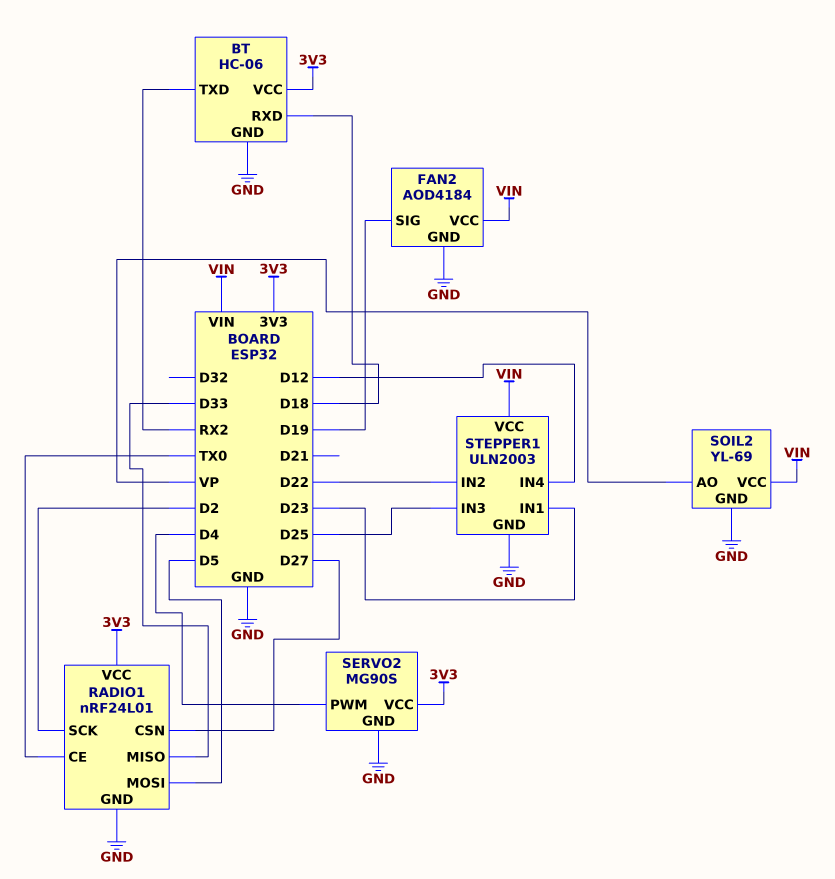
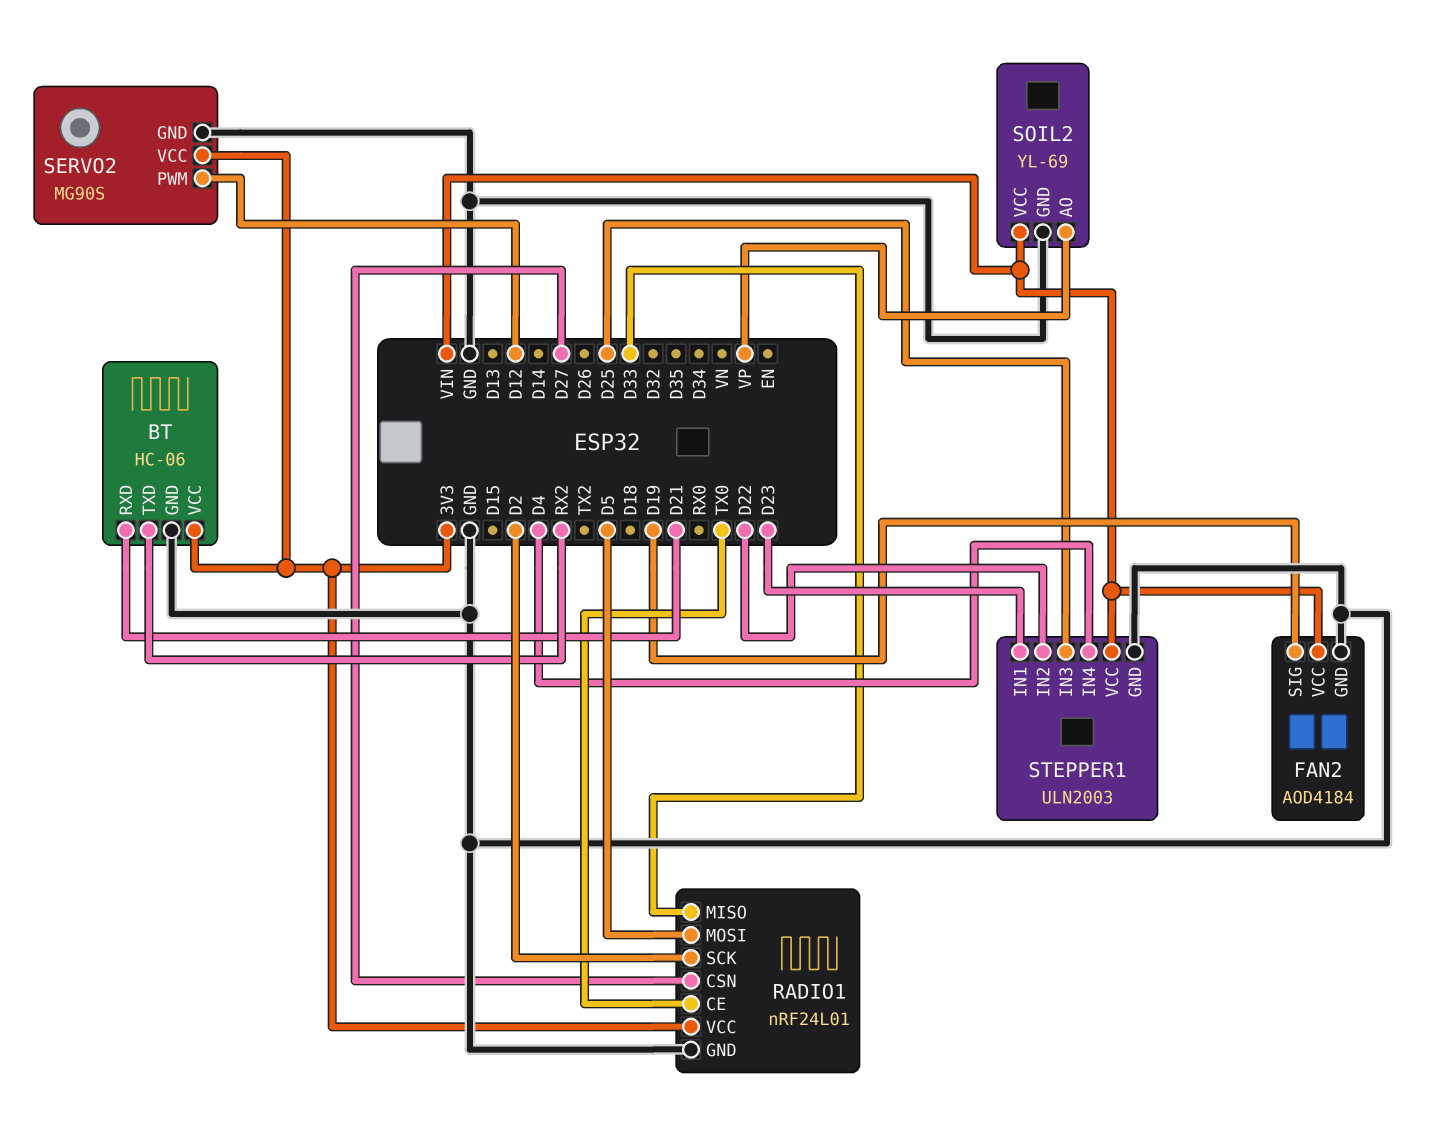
BT pin RXD: D18 -> D21
SERVO2 pin PWM: D4 -> D12
STEPPER1 pin IN4: D12 -> D4

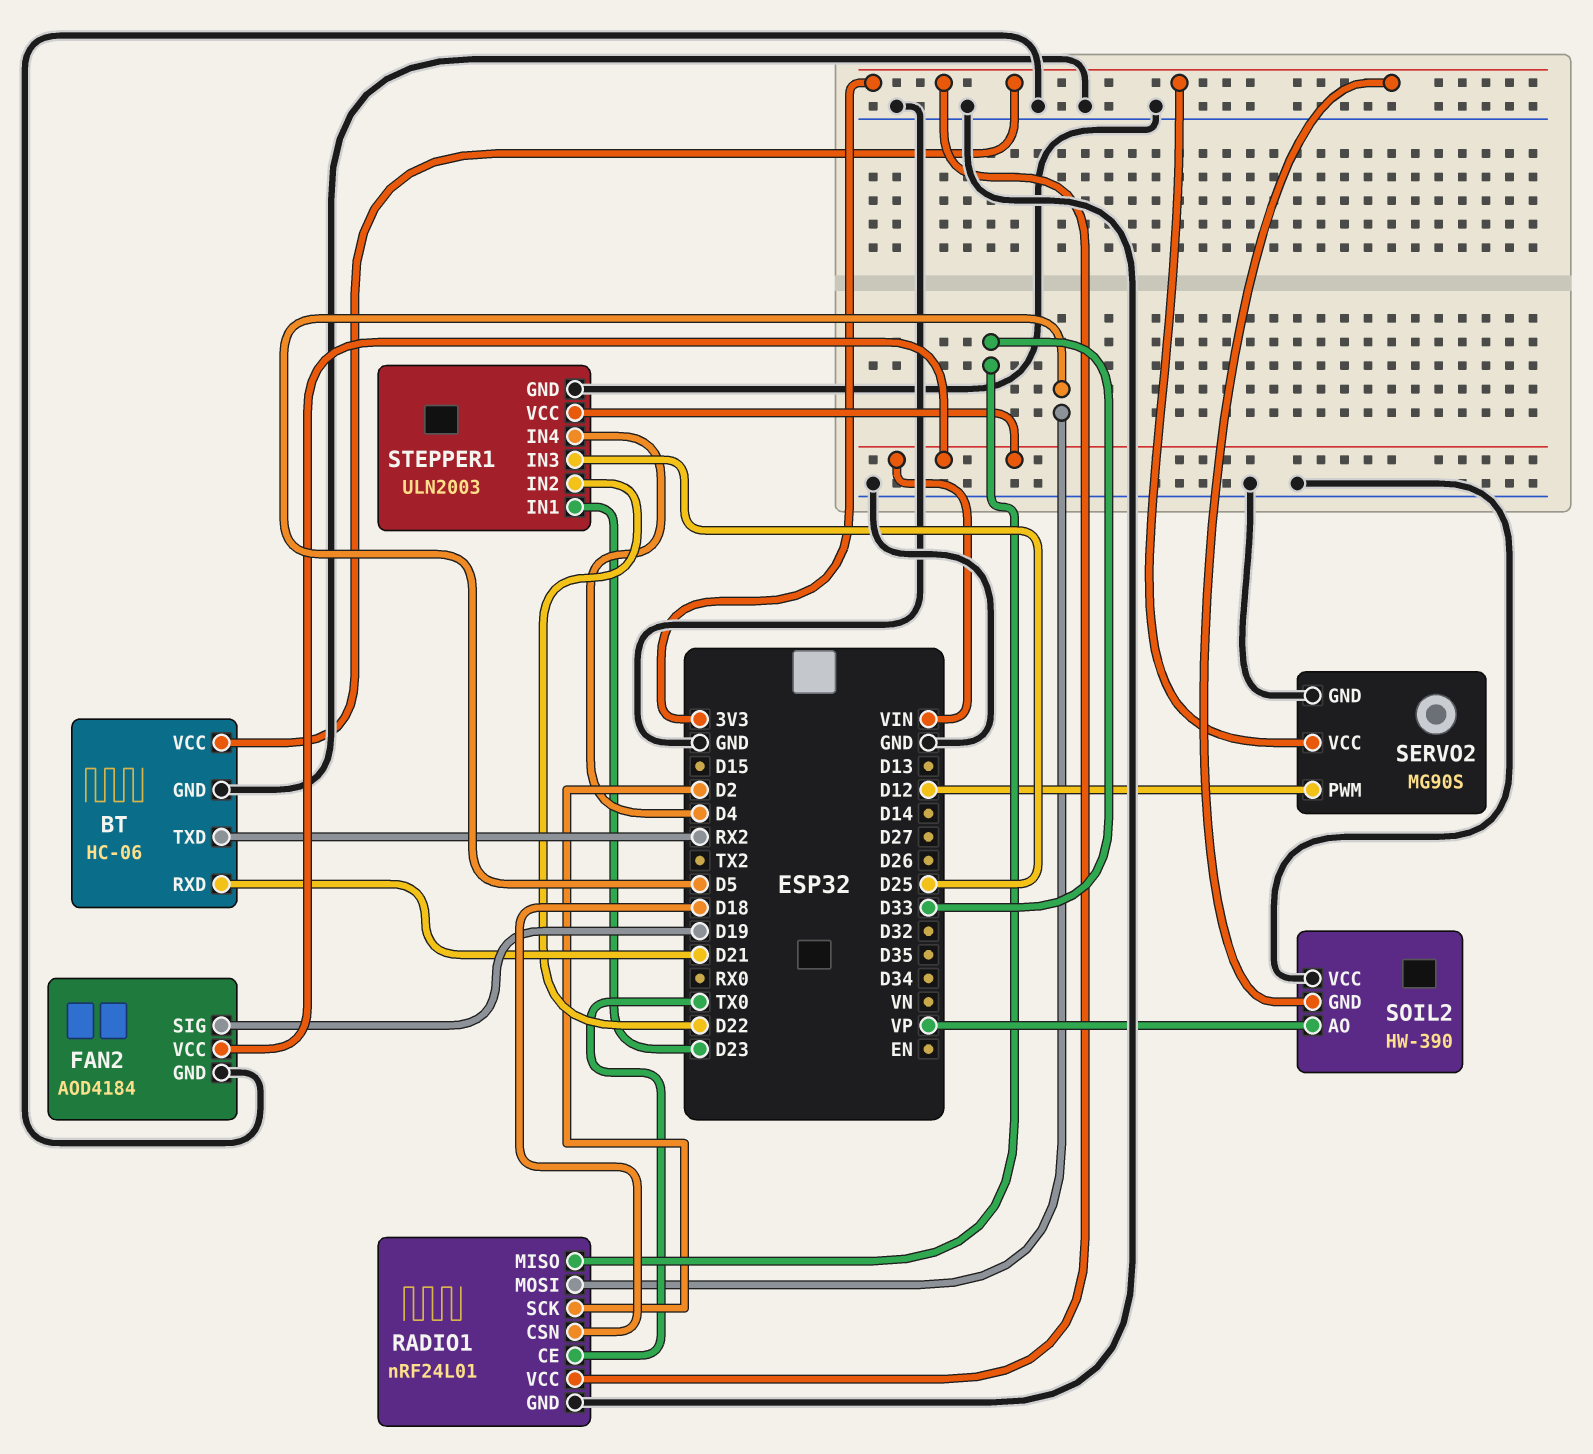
RADIO1 pin CSN: D27 -> D18
SOIL2: YL-69 -> HW-390
SOIL2 pin GND: GND -> 3V3
SOIL2 pin VCC: VIN -> GND

